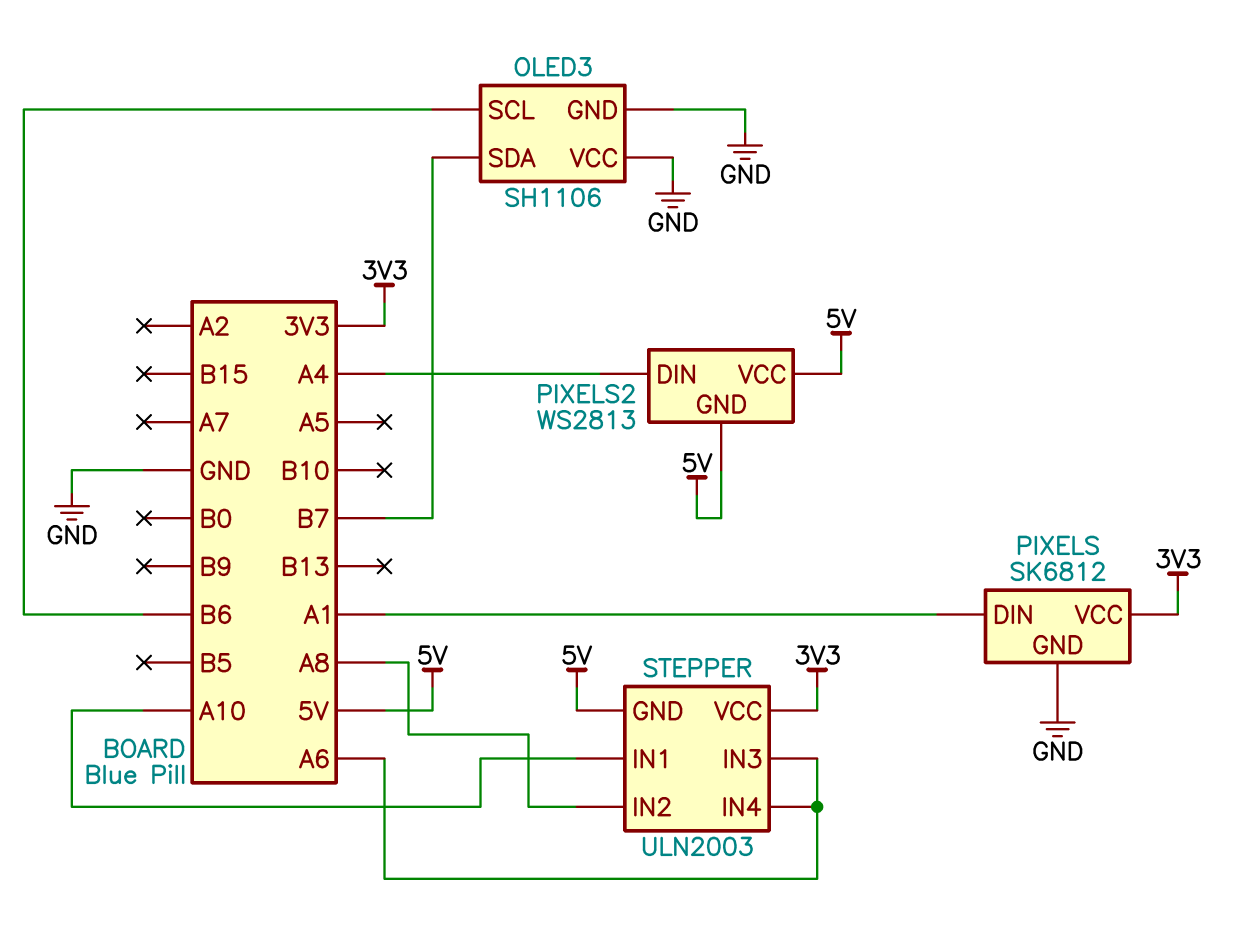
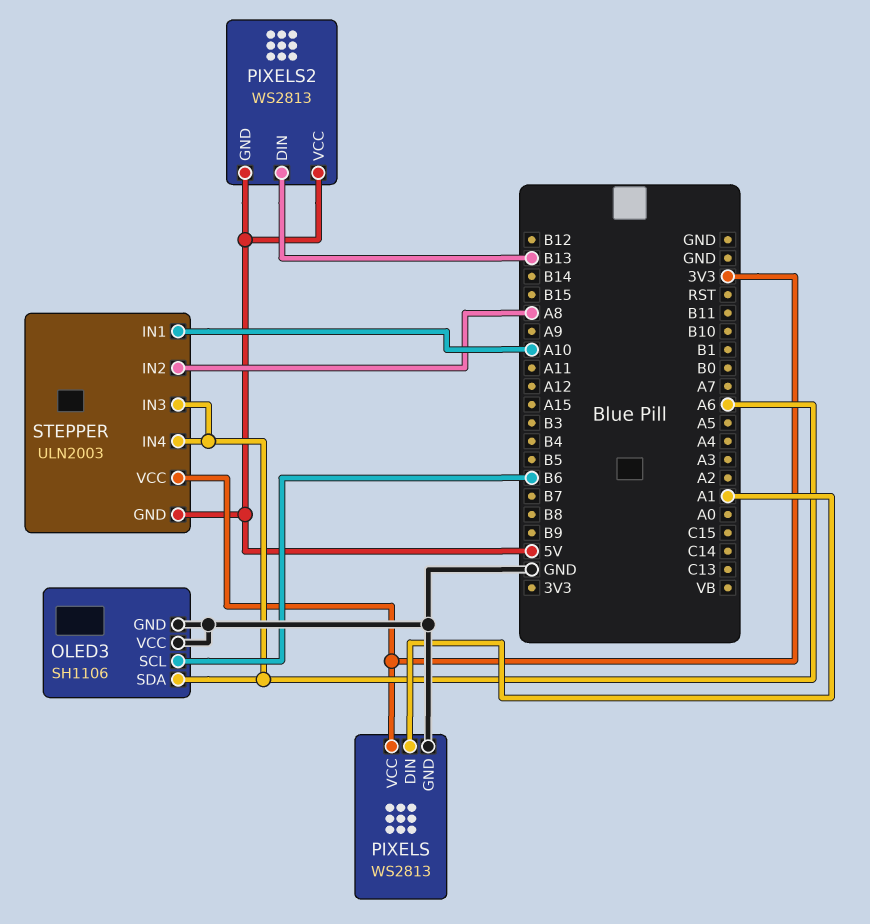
OLED3 pin SDA: B7 -> A6
PIXELS: SK6812 -> WS2813
PIXELS2 pin DIN: A4 -> B13

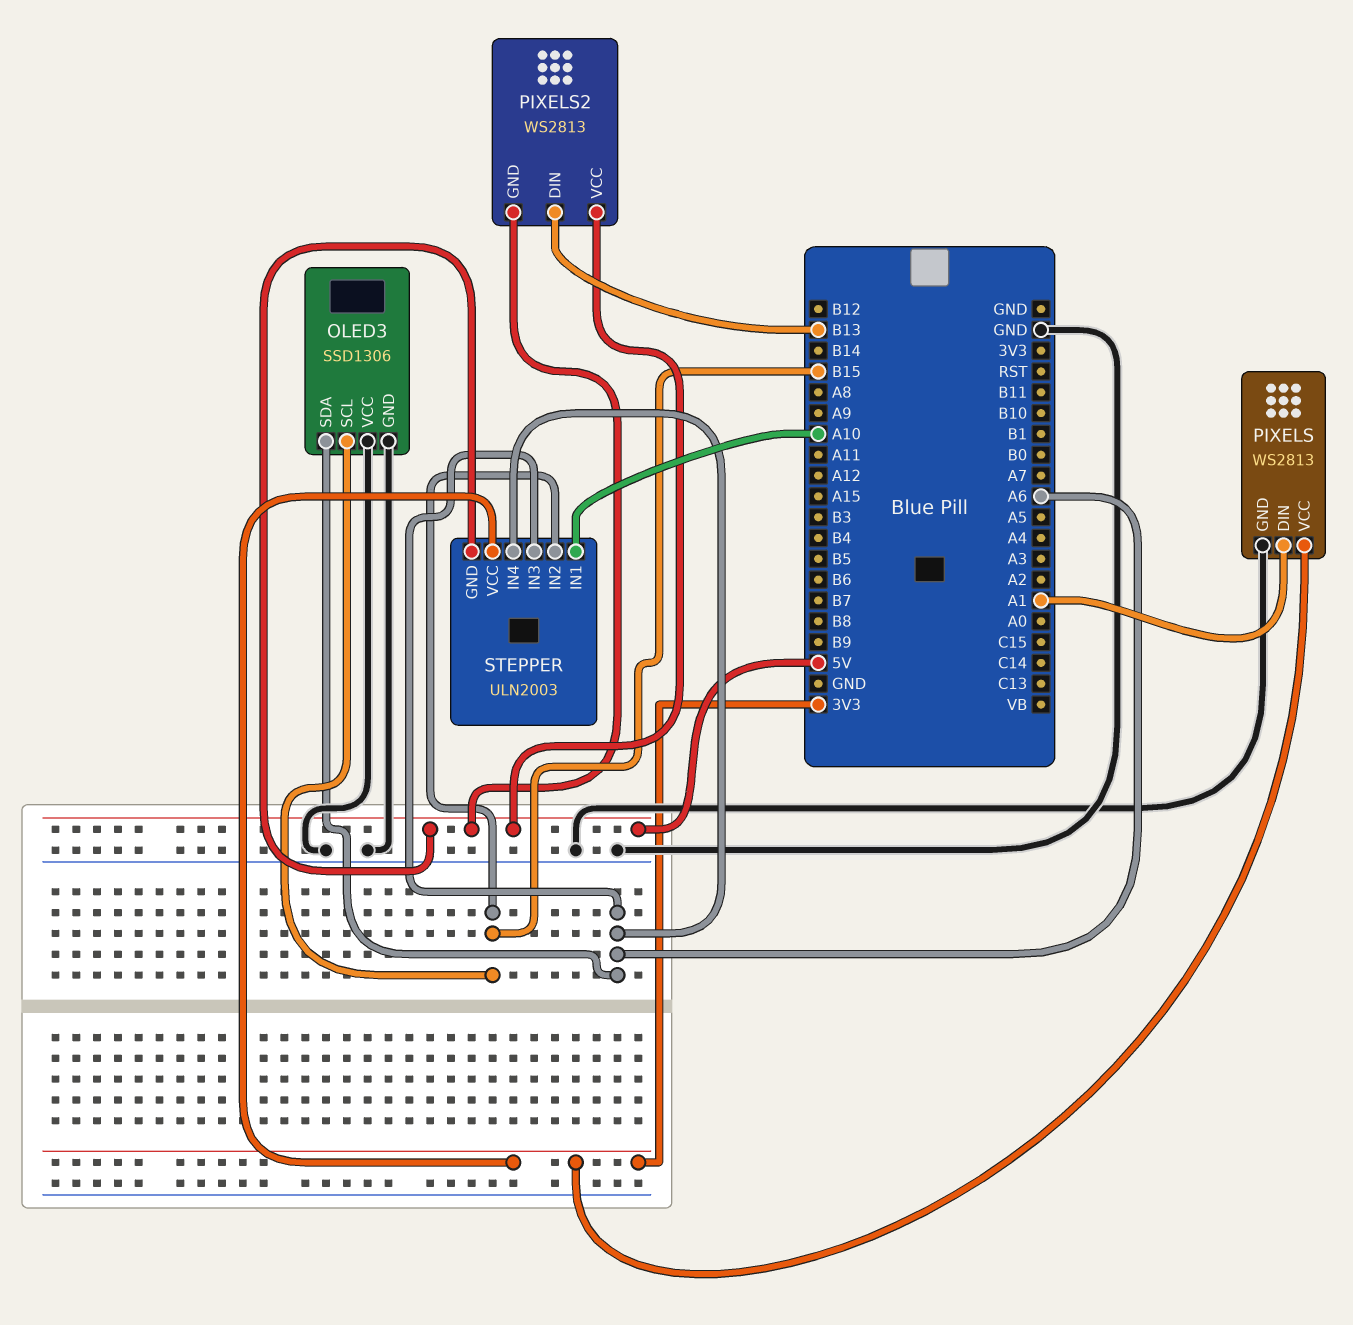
OLED3: SH1106 -> SSD1306
OLED3 pin SCL: B6 -> B15
STEPPER pin IN2: A8 -> B15

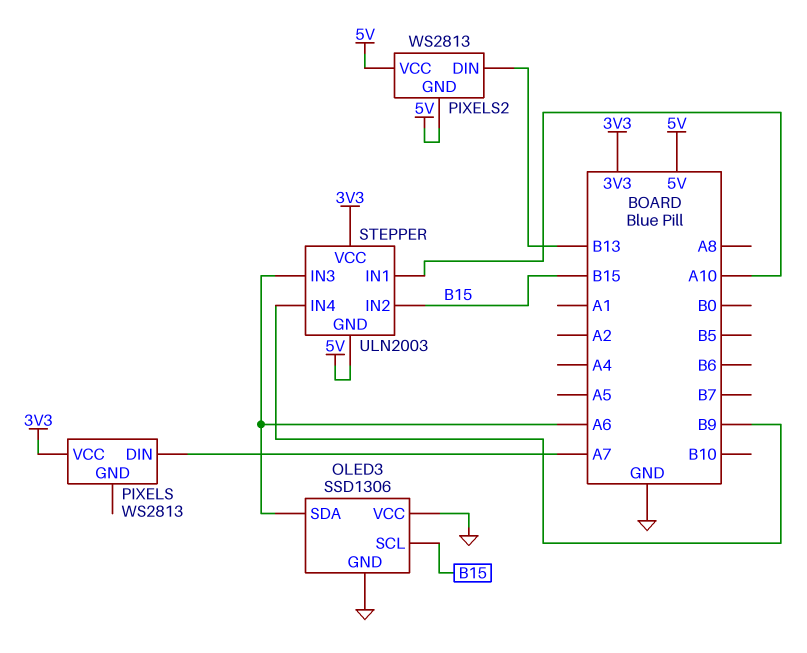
PIXELS pin DIN: A1 -> A7
PIXELS pin GND: GND -> none
STEPPER pin IN4: A6 -> B9

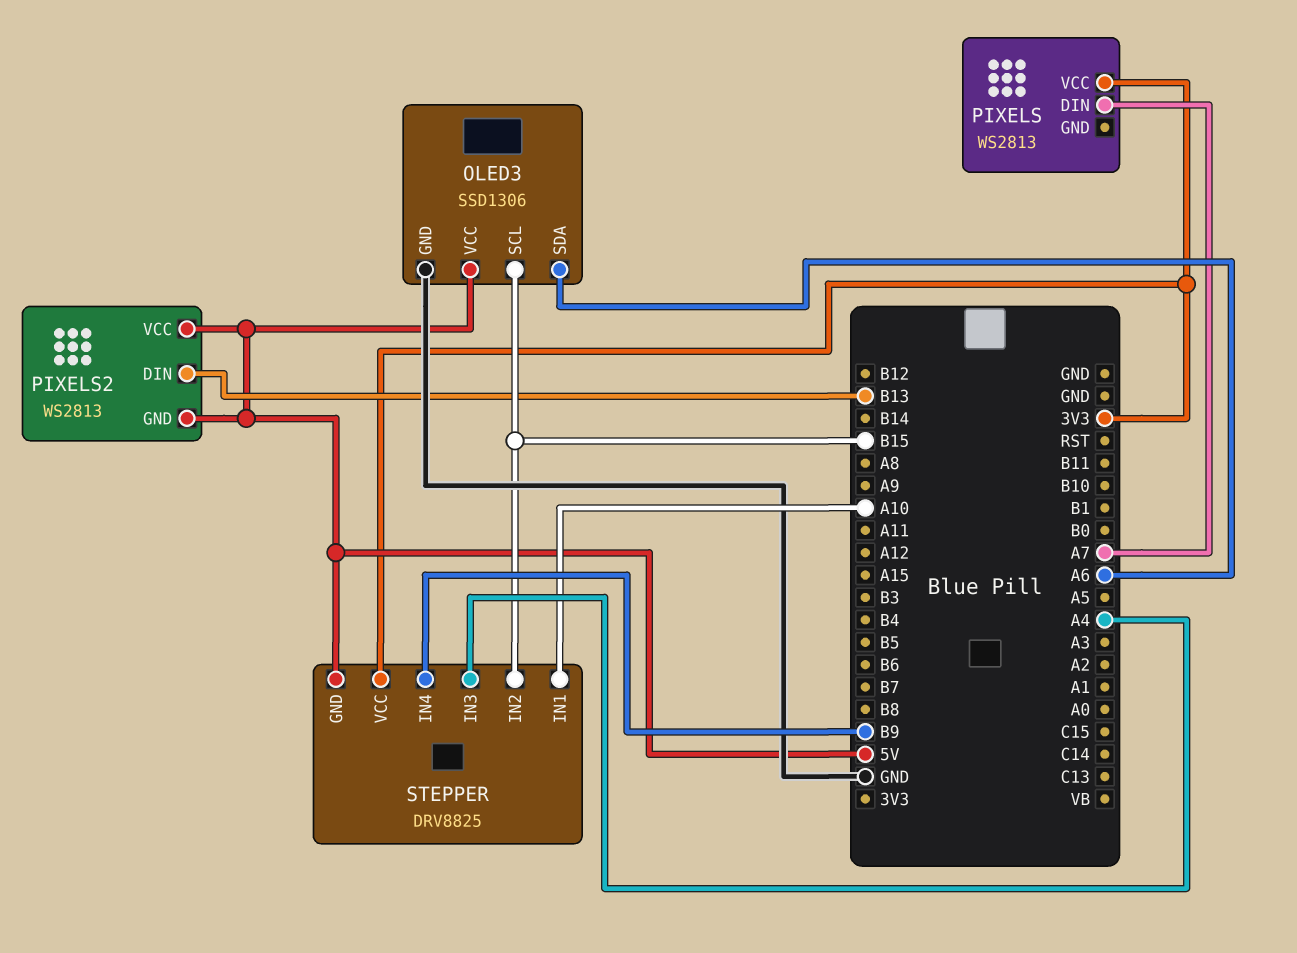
OLED3 pin VCC: GND -> 5V
STEPPER: ULN2003 -> DRV8825
STEPPER pin IN3: A6 -> A4

